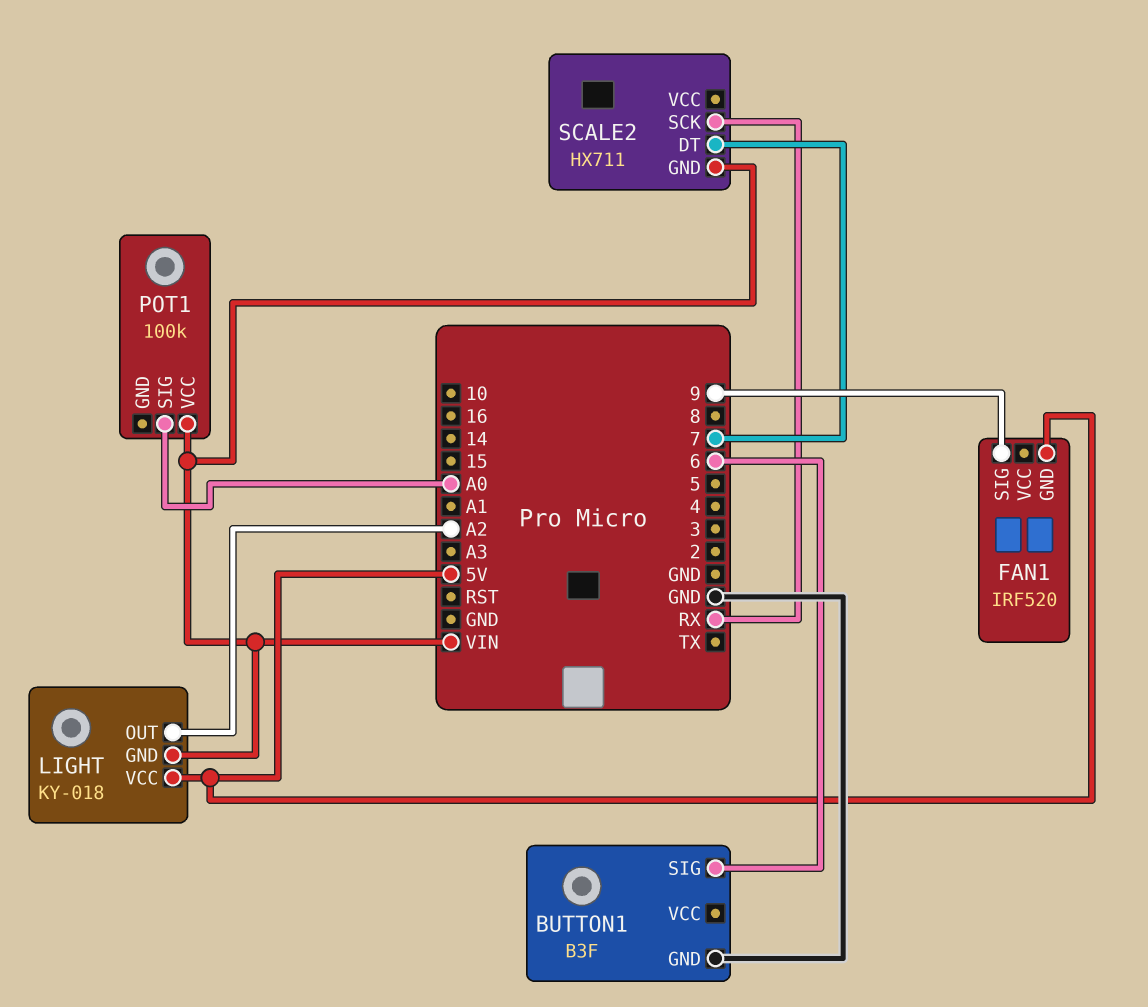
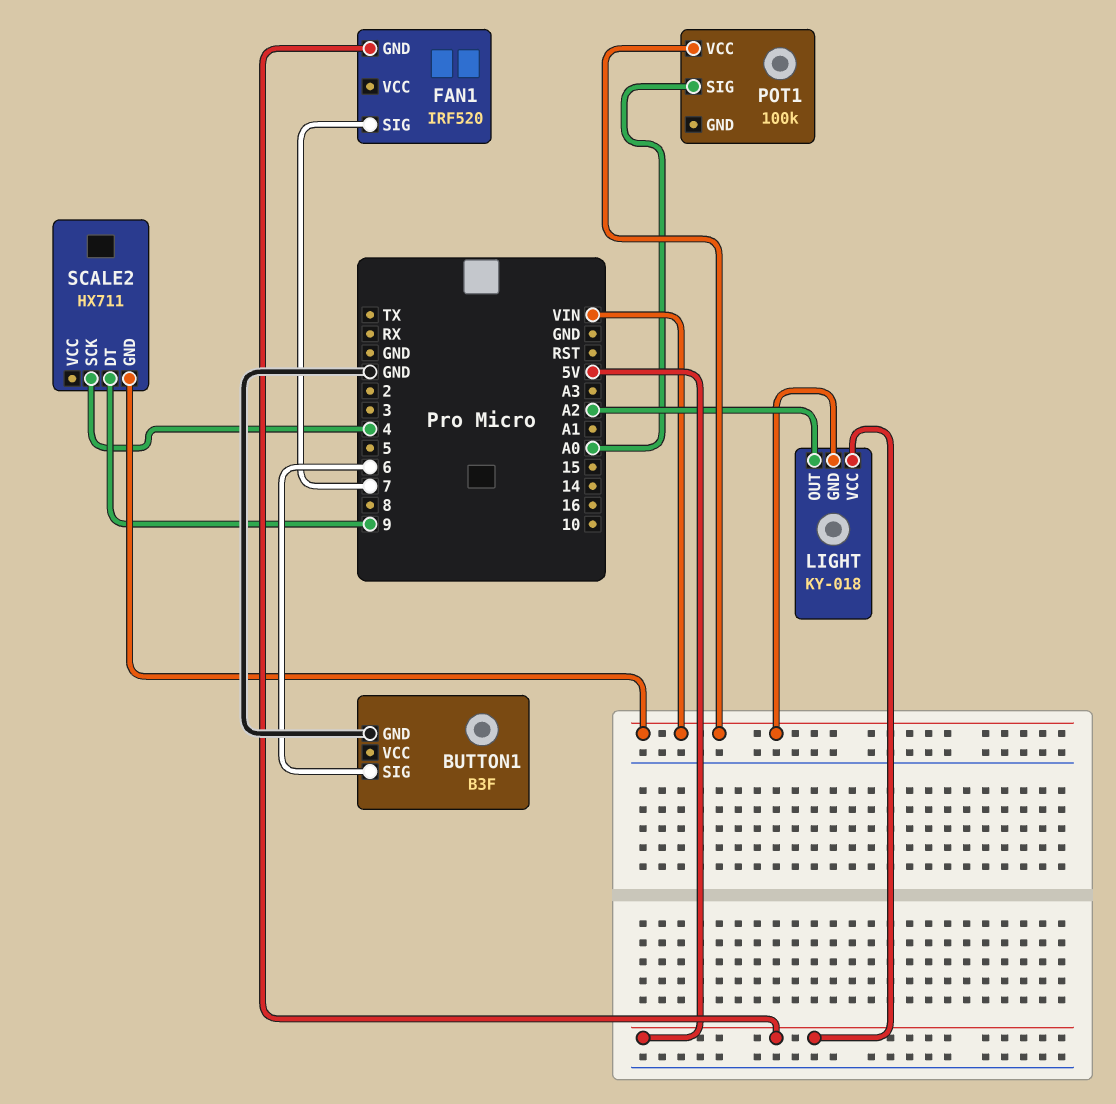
FAN1 pin SIG: 9 -> 7
SCALE2 pin DT: 7 -> 9
SCALE2 pin SCK: RX -> 4

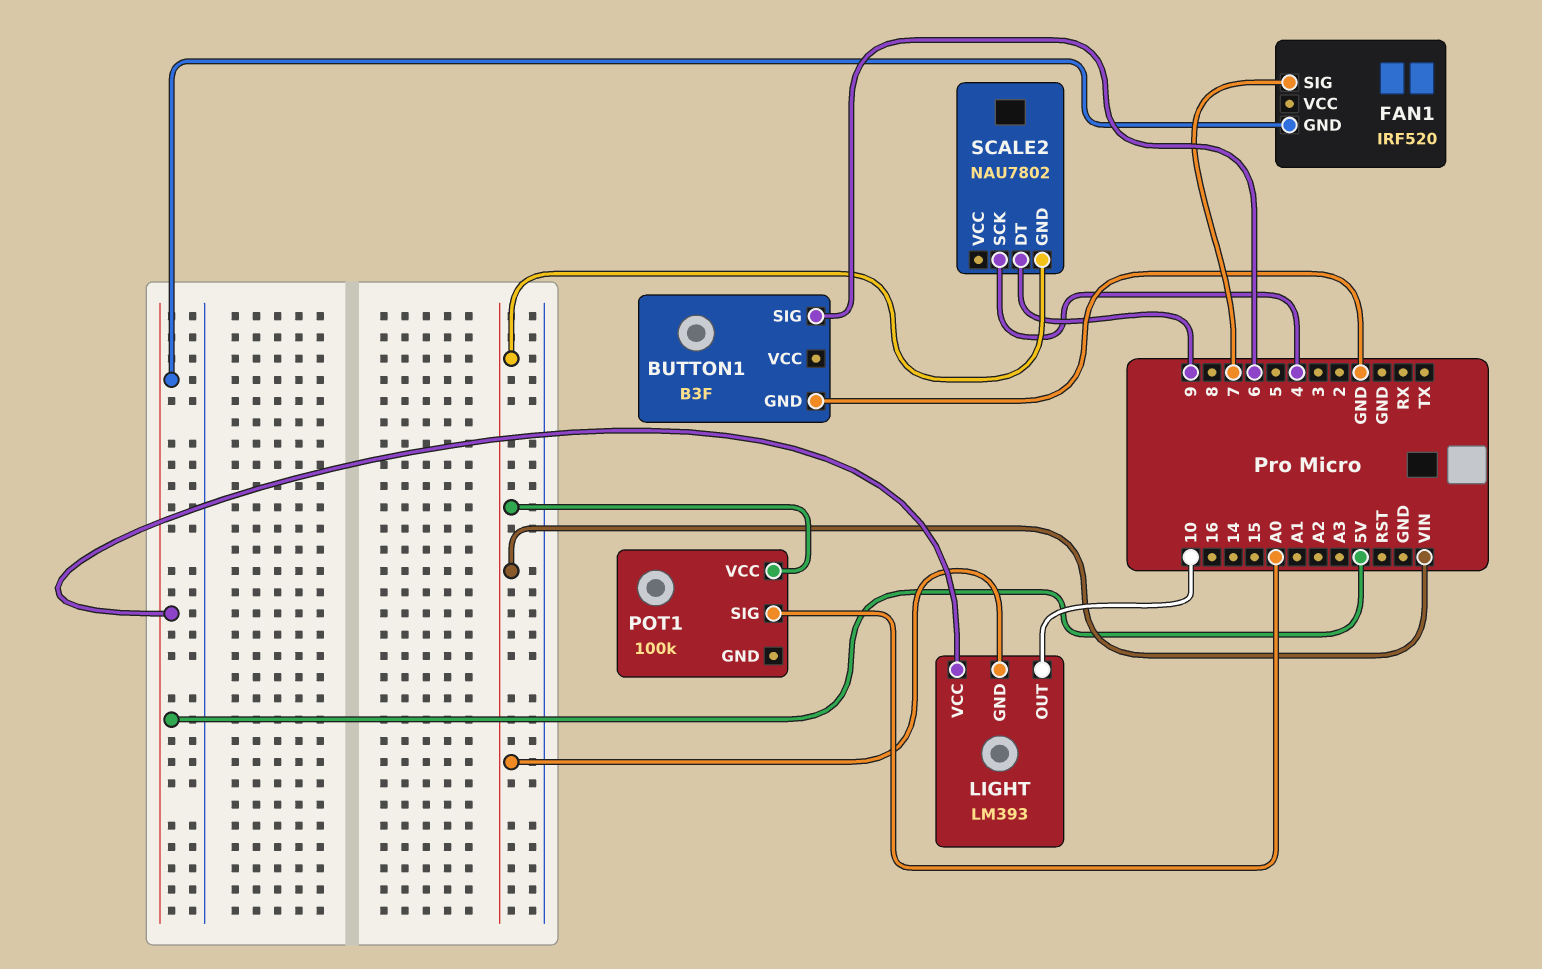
LIGHT: KY-018 -> LM393
LIGHT pin OUT: A2 -> 10
SCALE2: HX711 -> NAU7802

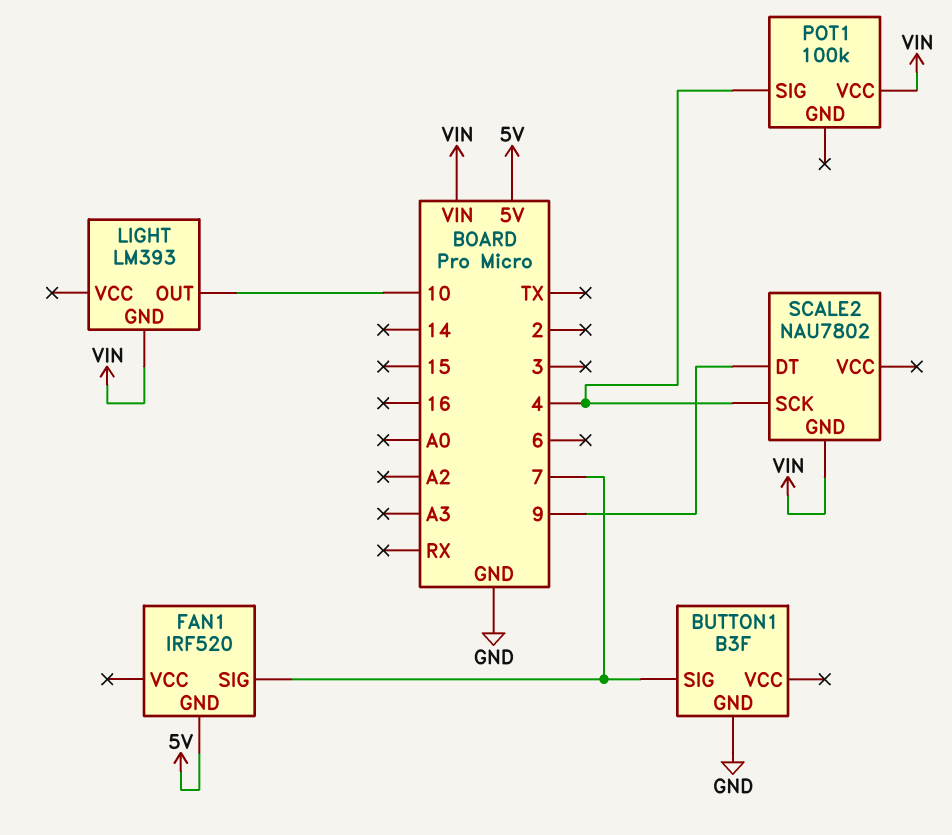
BUTTON1 pin SIG: 6 -> 7
LIGHT pin VCC: 5V -> none
POT1 pin SIG: A0 -> 4

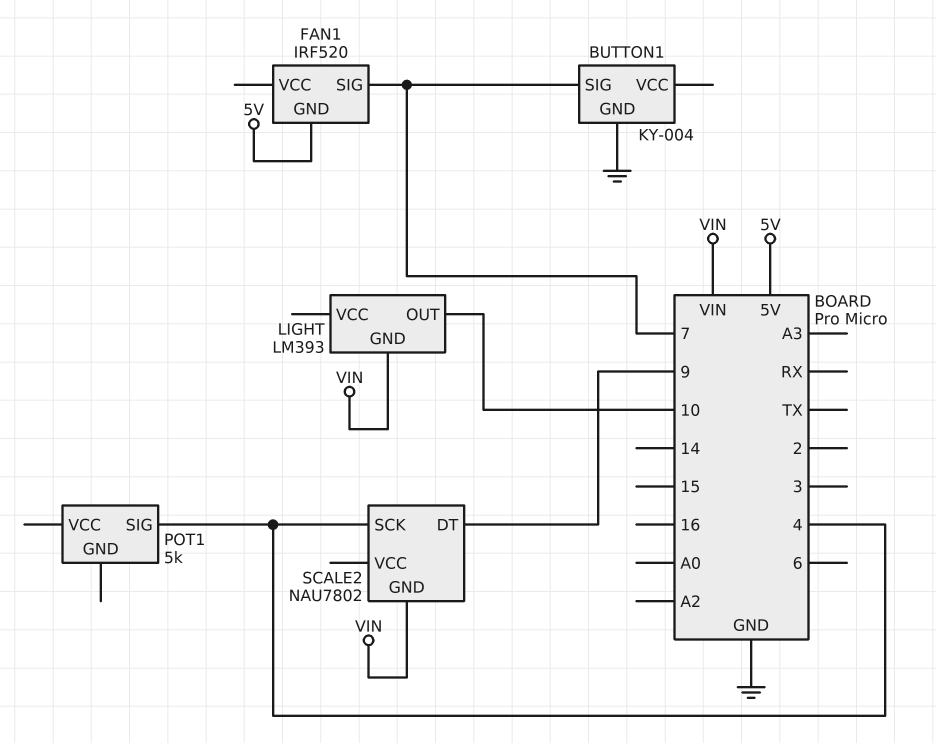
BUTTON1: B3F -> KY-004
POT1: 100k -> 5k
POT1 pin VCC: VIN -> none

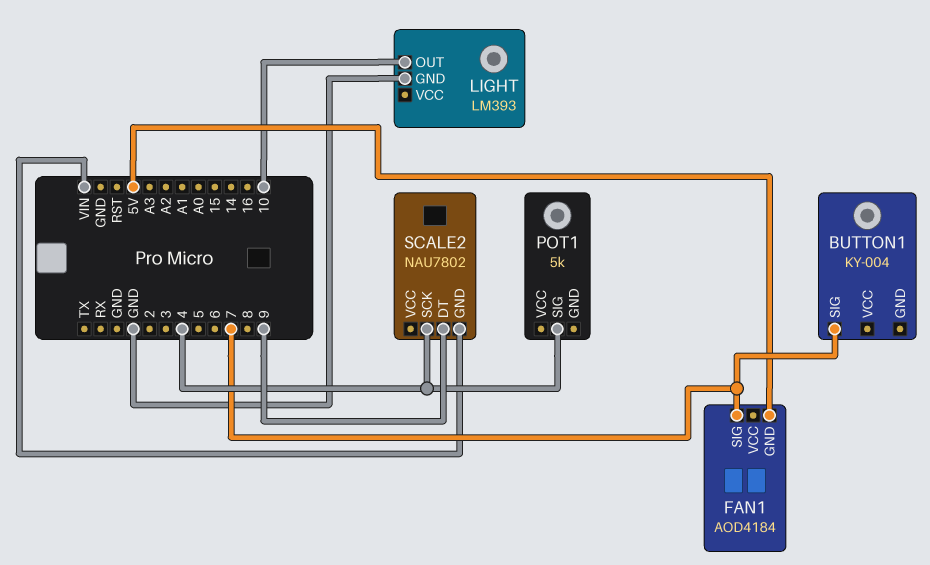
BUTTON1 pin GND: GND -> none
FAN1: IRF520 -> AOD4184
LIGHT pin GND: VIN -> GND

